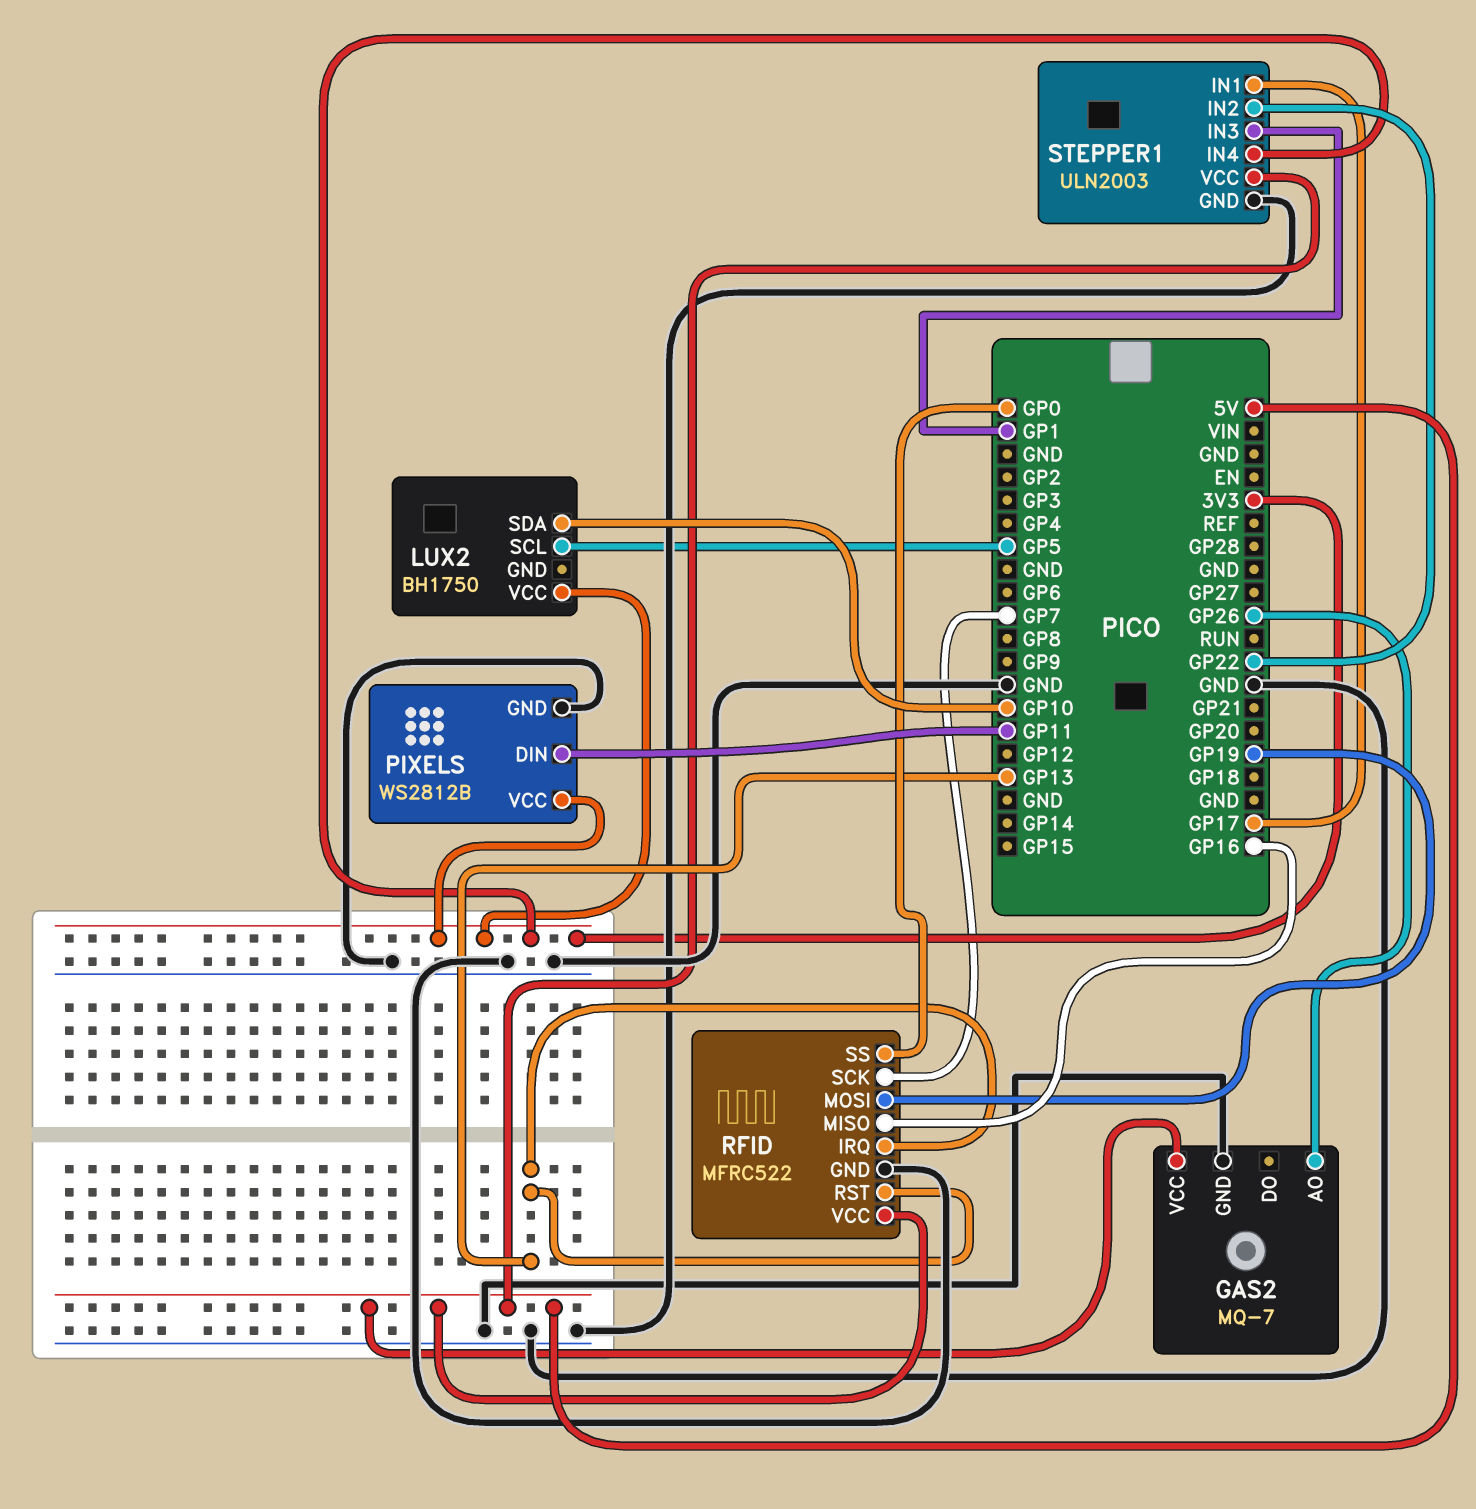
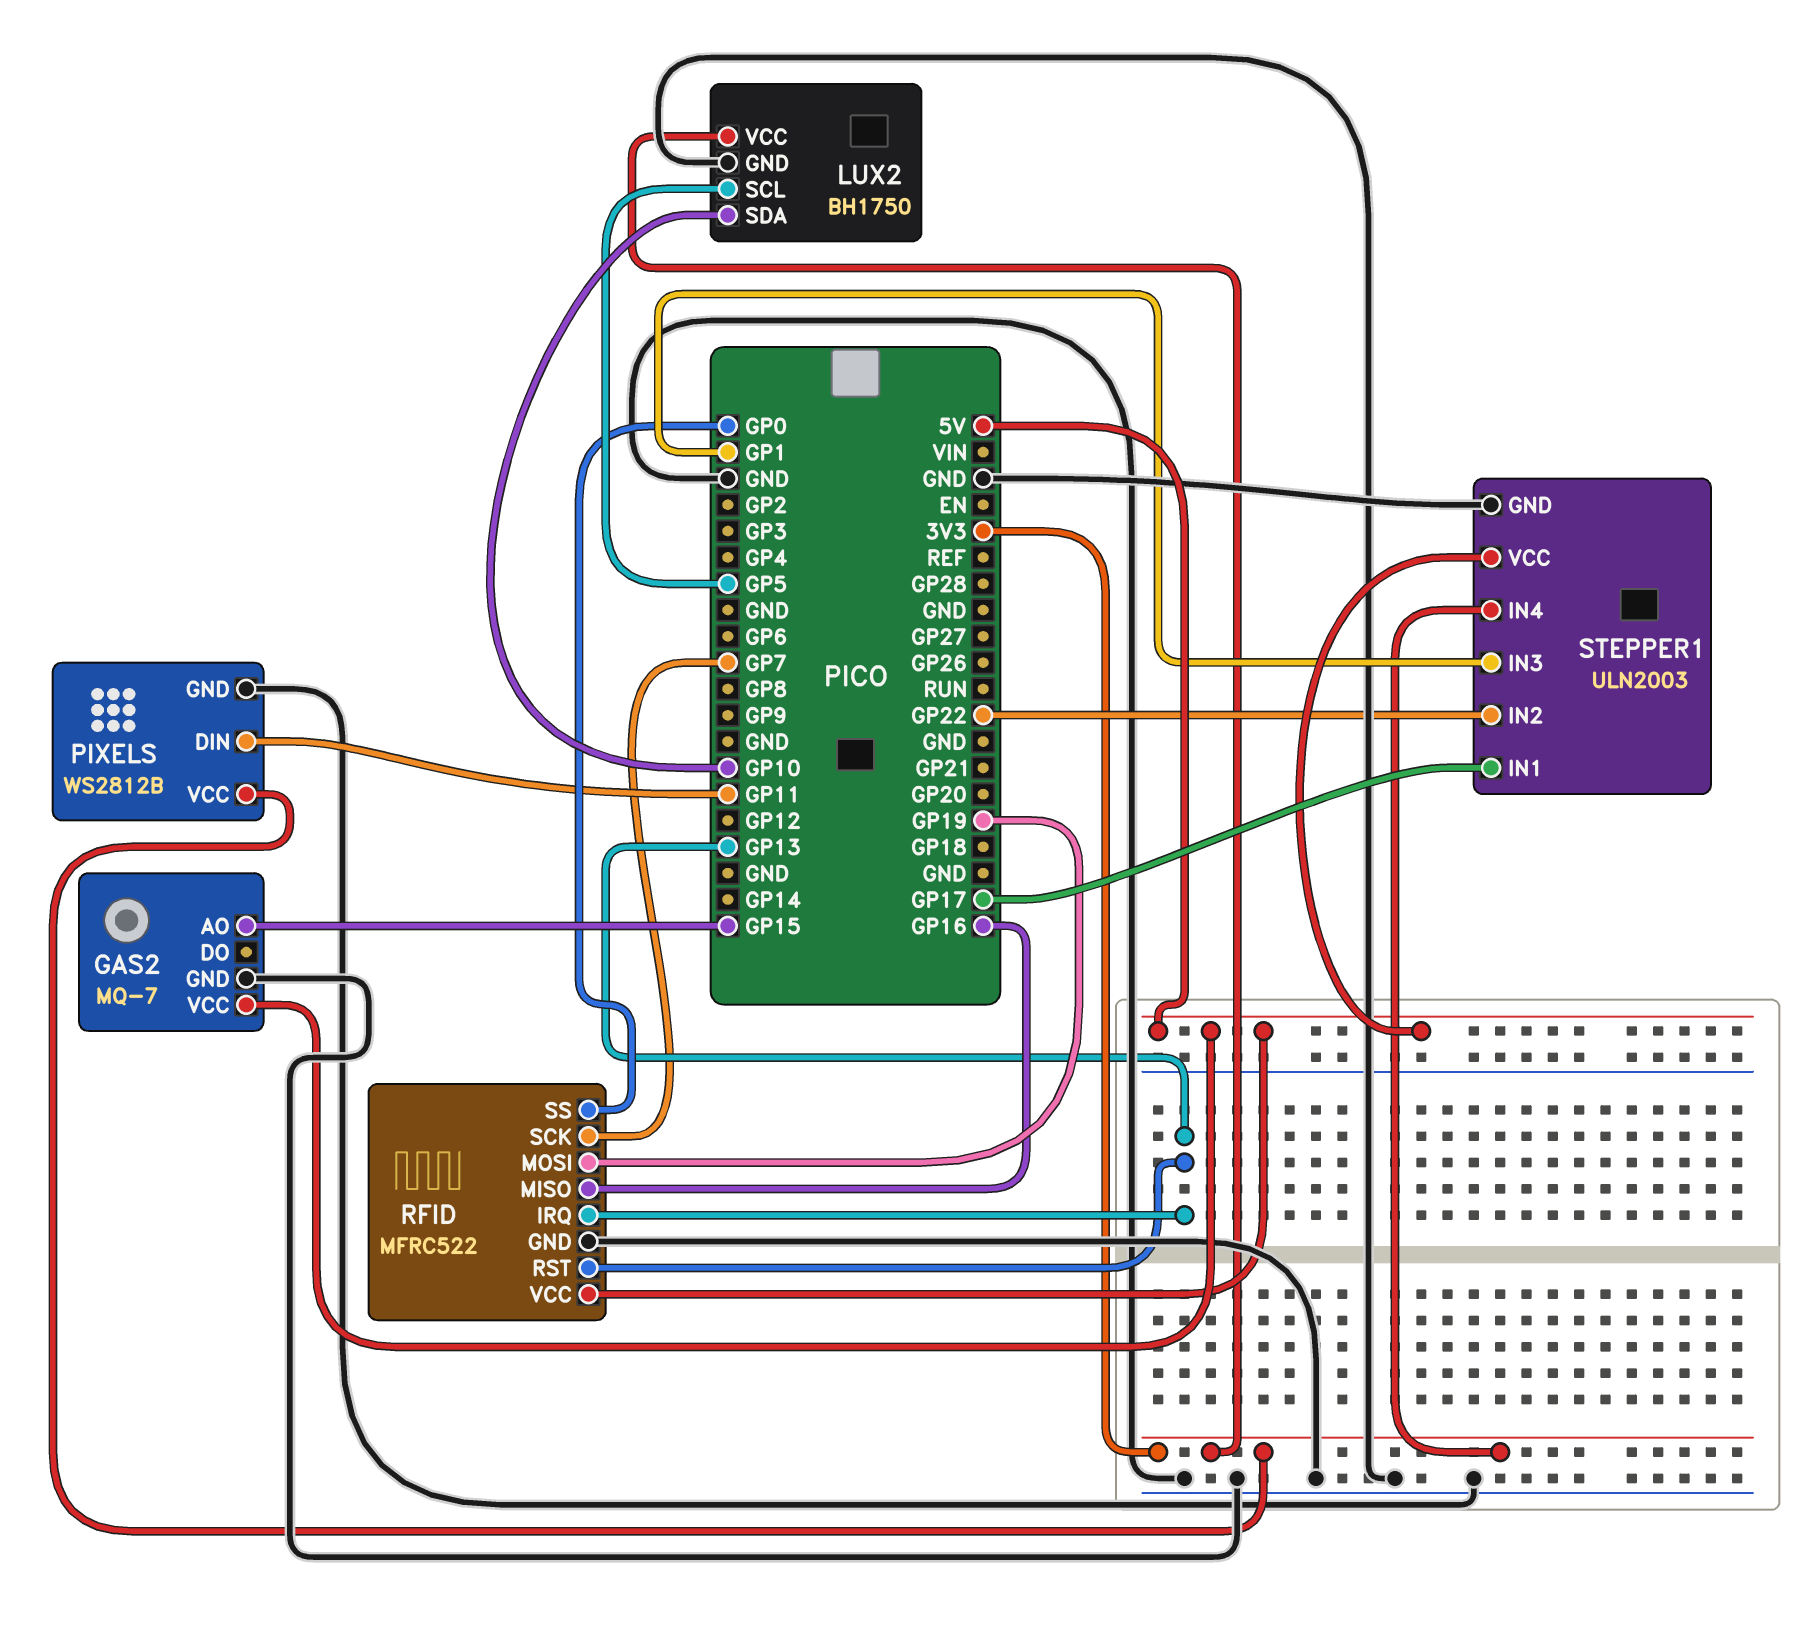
GAS2 pin AO: GP26 -> GP15
LUX2 pin GND: none -> GND

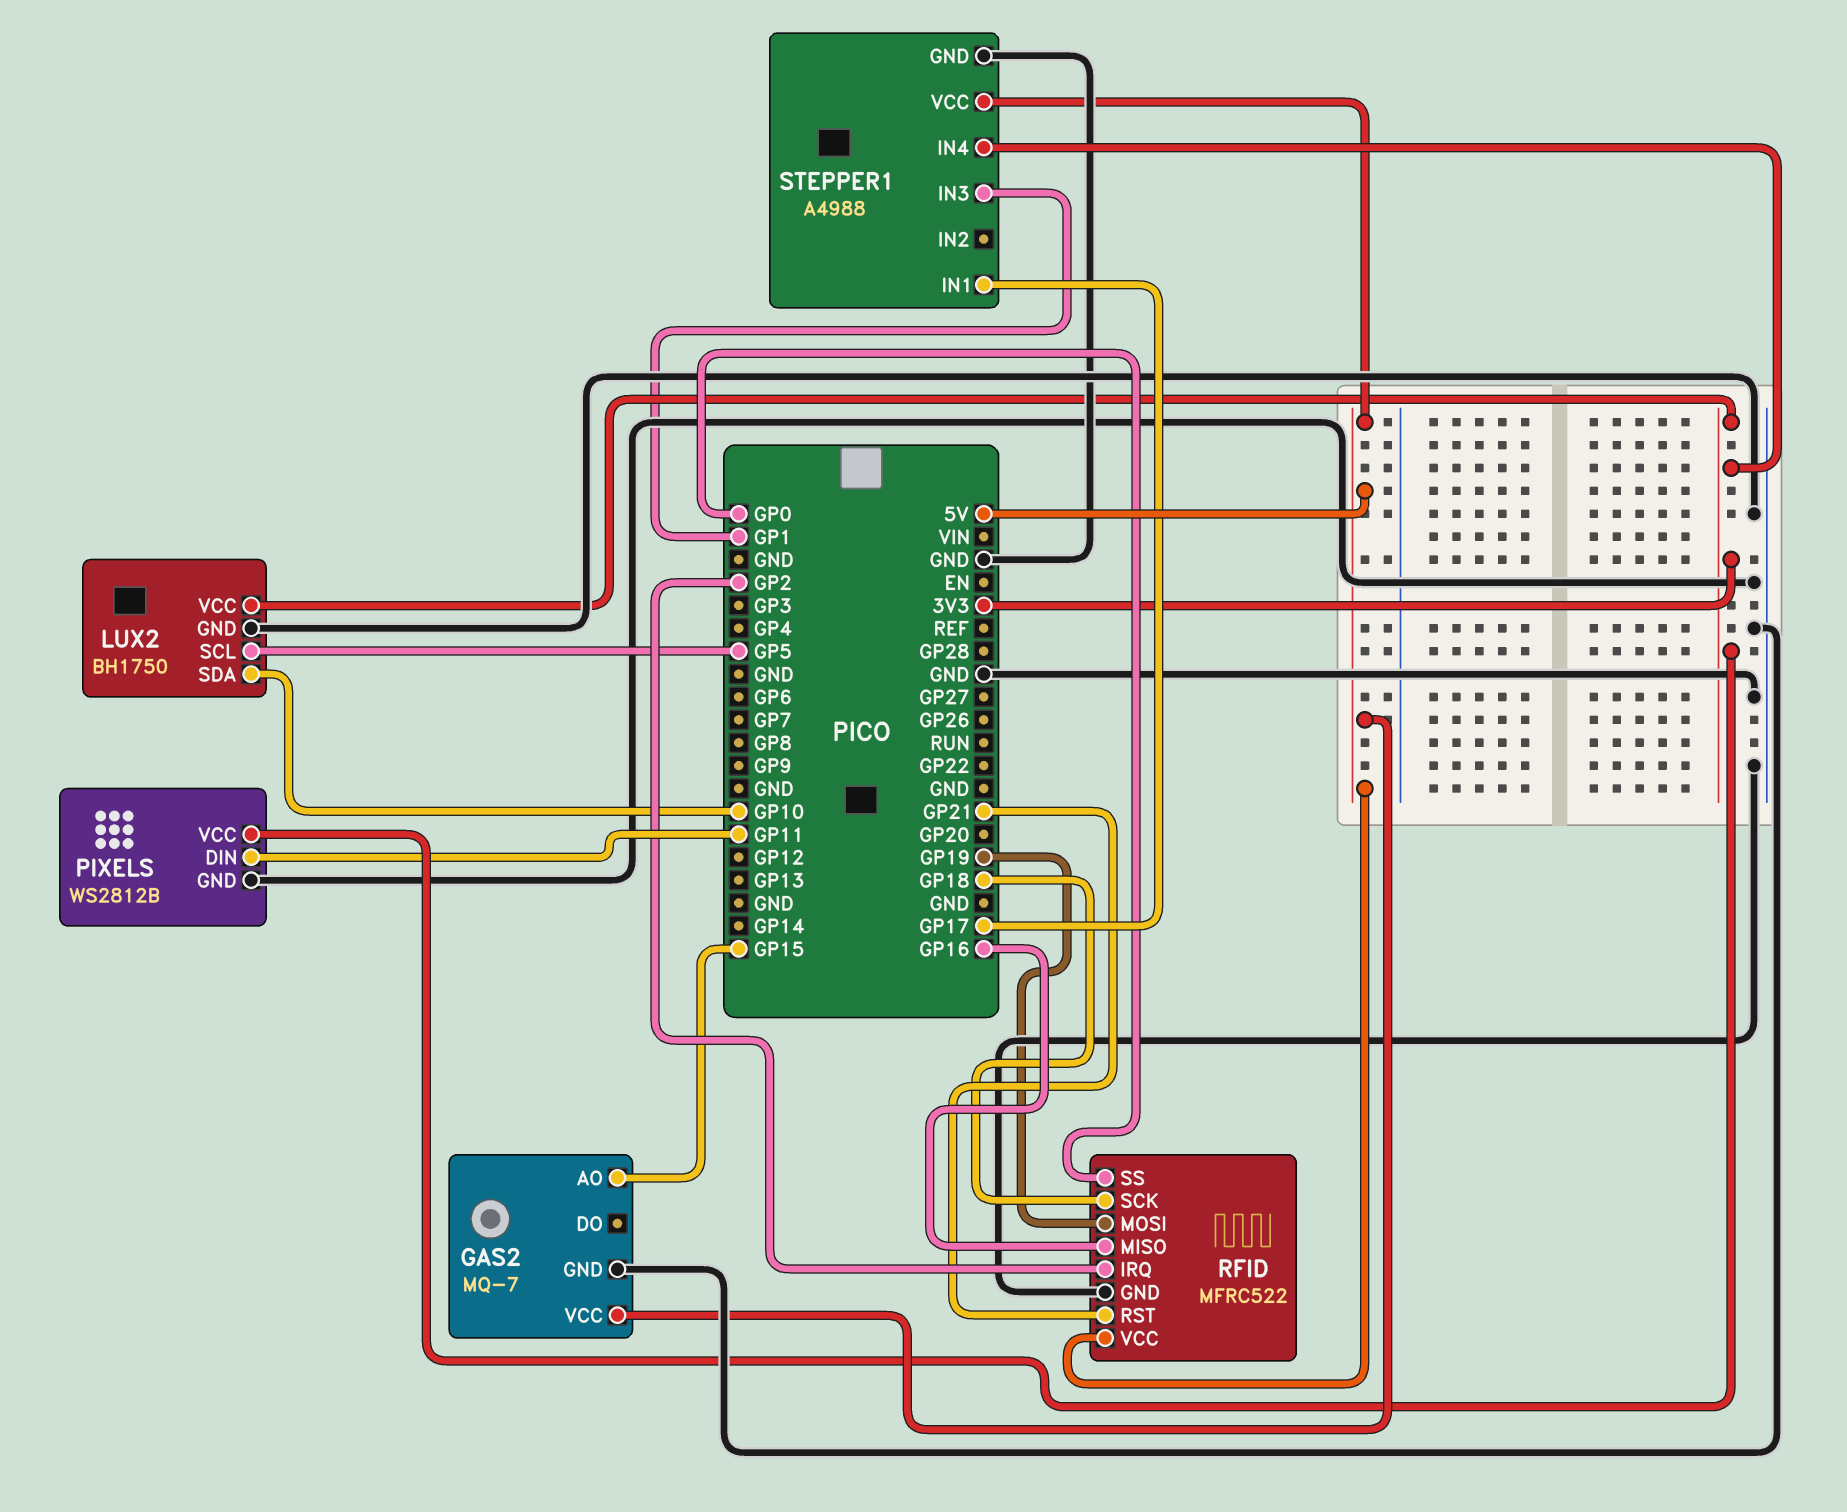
RFID pin IRQ: GP13 -> GP2
RFID pin RST: GP13 -> GP21
RFID pin SCK: GP7 -> GP18
STEPPER1: ULN2003 -> A4988
STEPPER1 pin IN2: GP22 -> none

